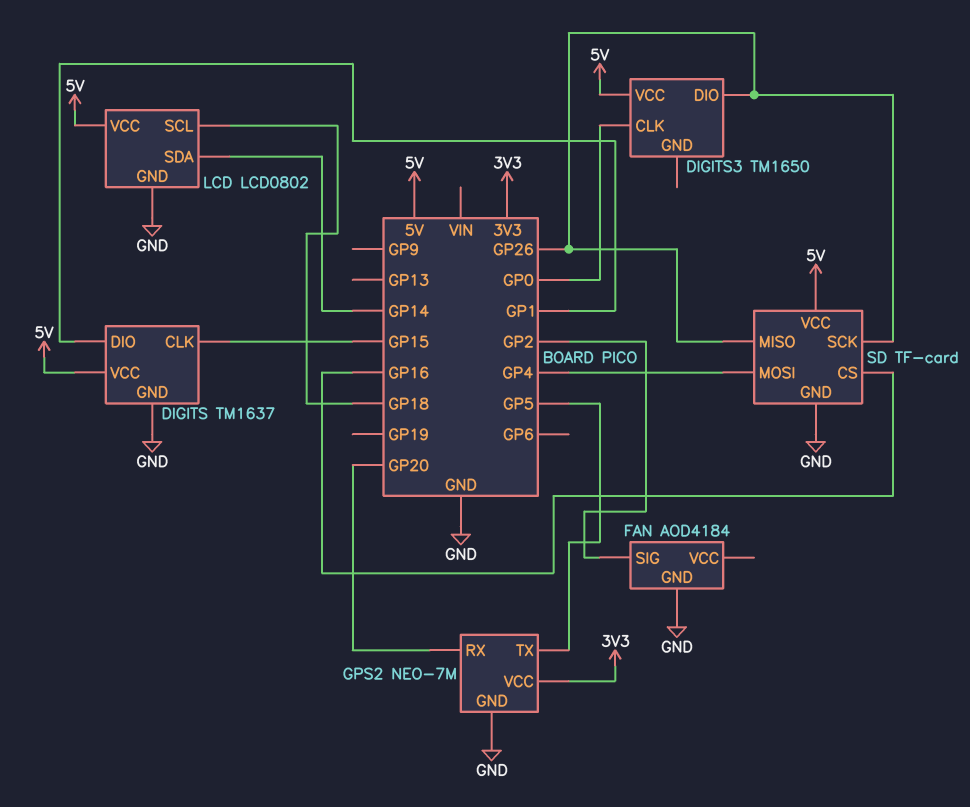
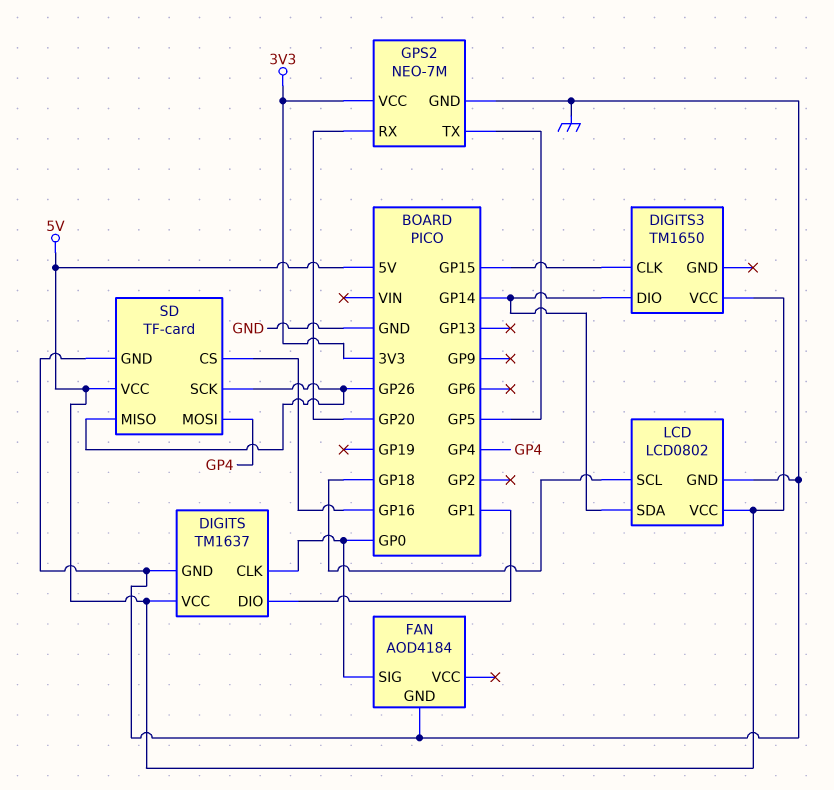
DIGITS pin CLK: GP15 -> GP0
DIGITS3 pin CLK: GP0 -> GP15
DIGITS3 pin DIO: GP26 -> GP14
FAN pin SIG: GP2 -> GP0

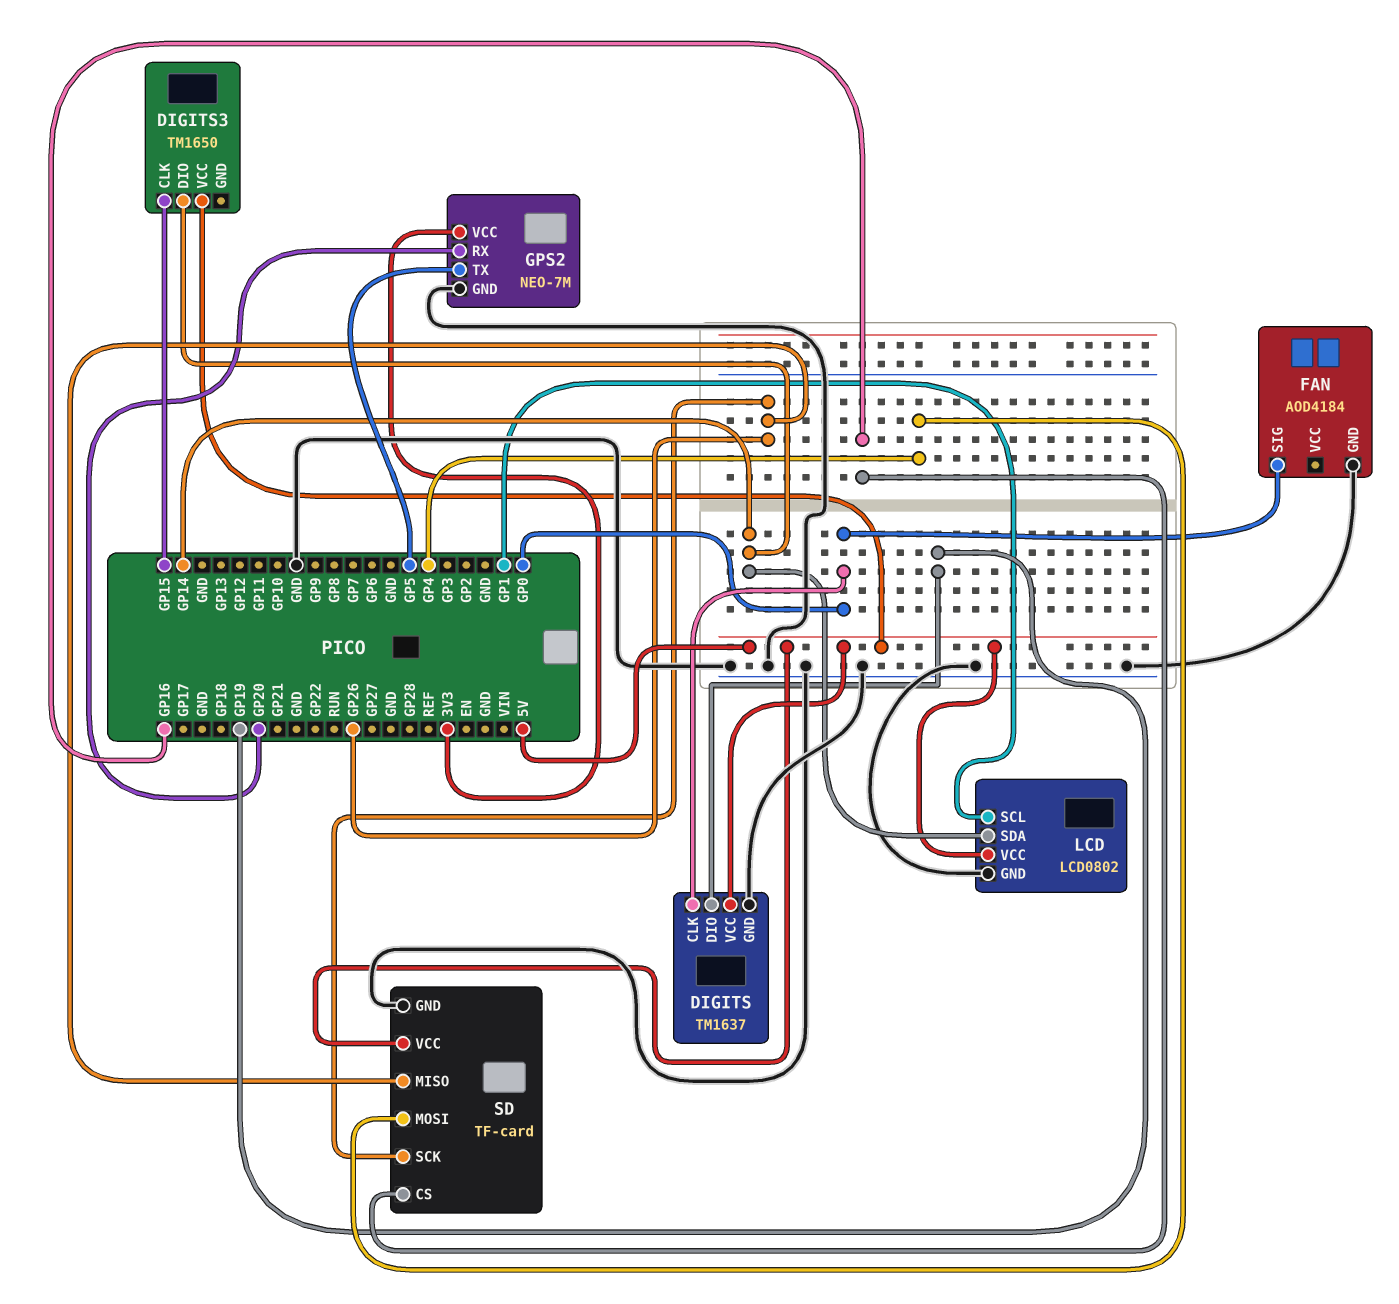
DIGITS pin DIO: GP1 -> GP19
LCD pin SCL: GP18 -> GP1

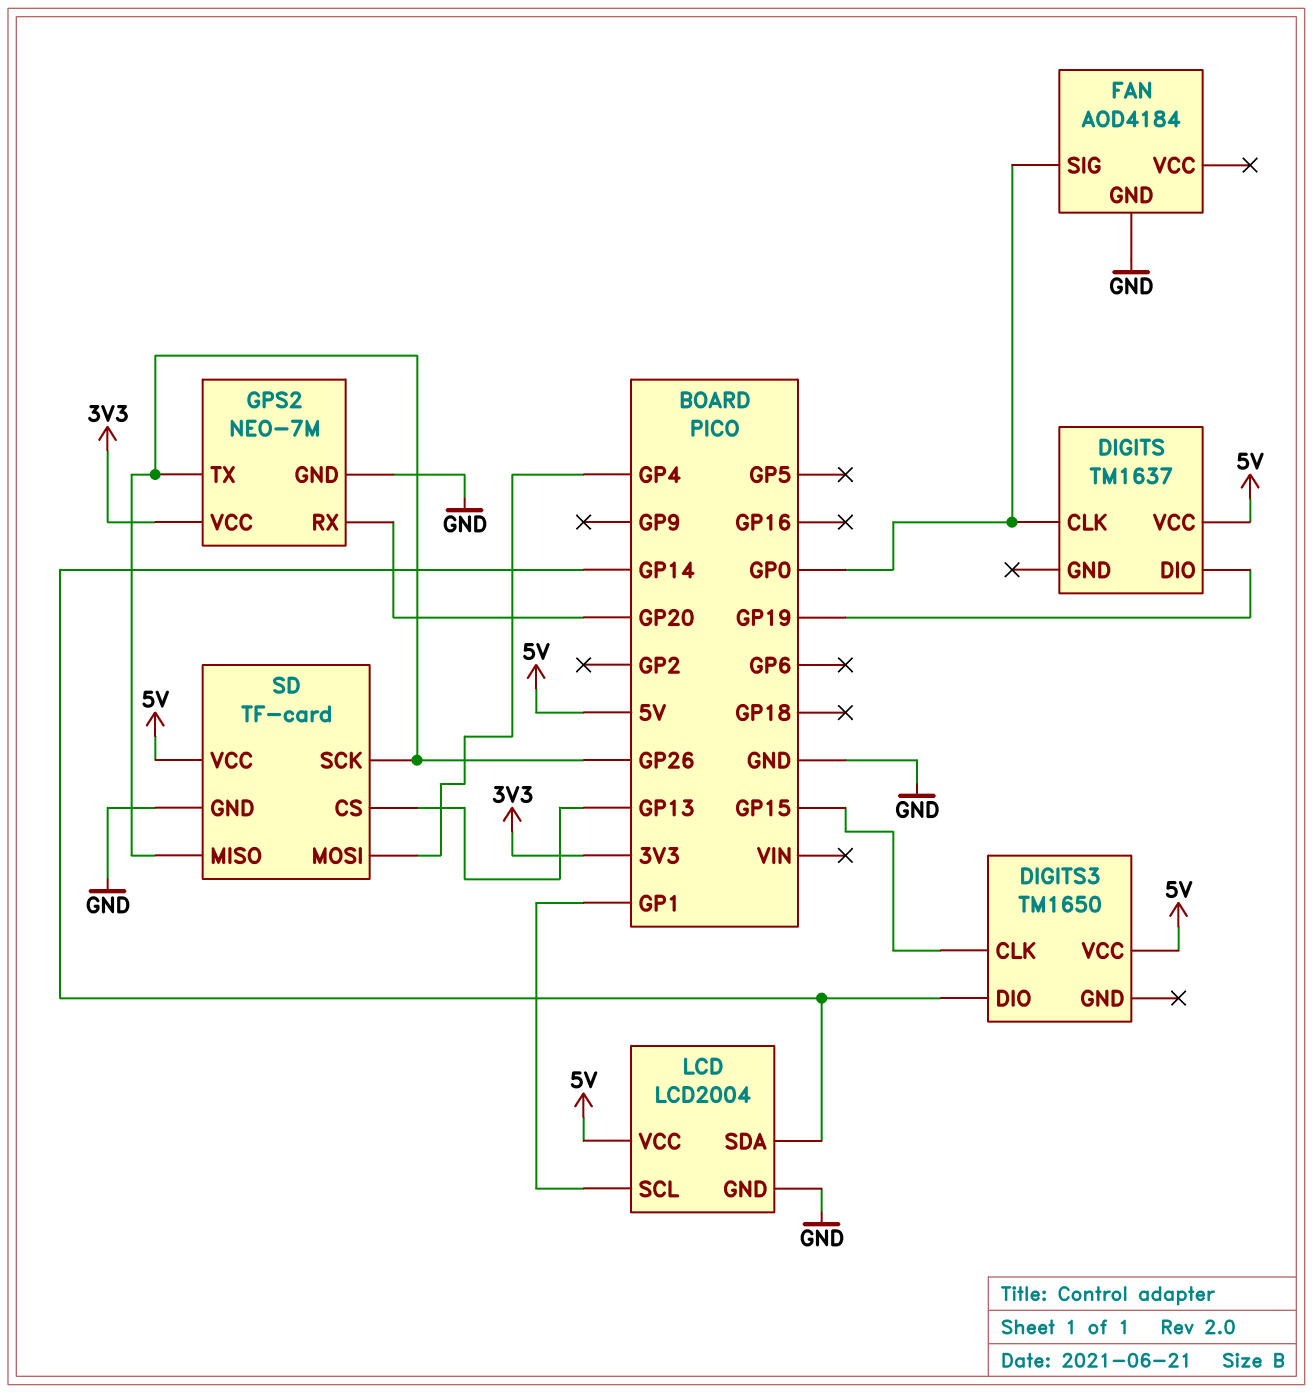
DIGITS pin GND: GND -> none
GPS2 pin TX: GP5 -> GP26
LCD: LCD0802 -> LCD2004
SD pin CS: GP16 -> GP13

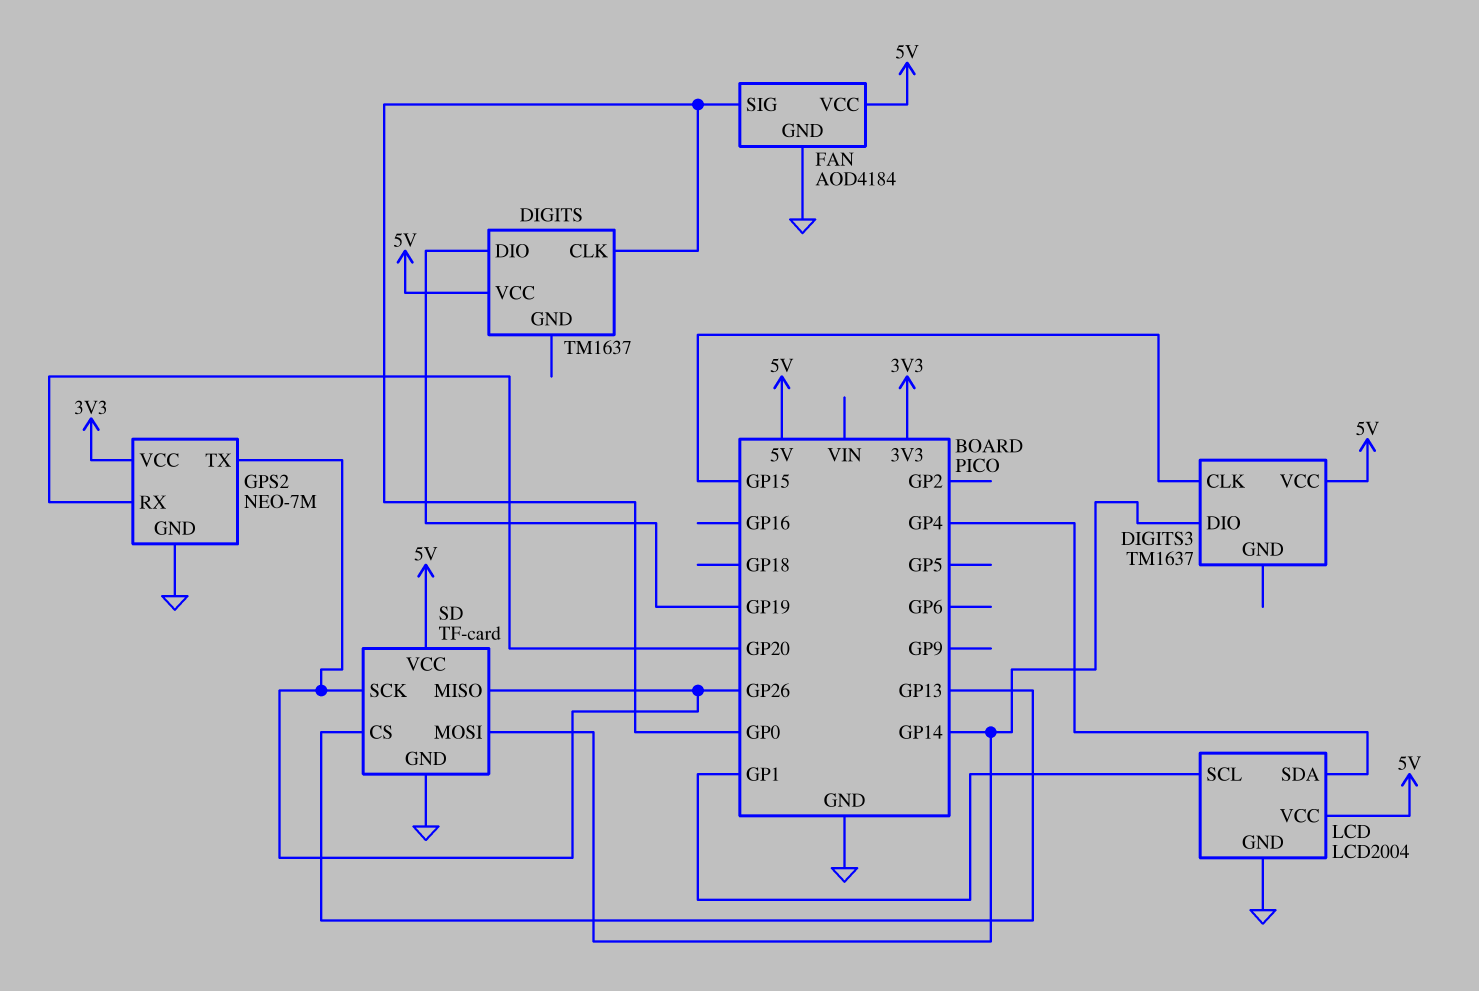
DIGITS3: TM1650 -> TM1637
FAN pin VCC: none -> 5V
LCD pin SDA: GP14 -> GP4
SD pin MOSI: GP4 -> GP14

